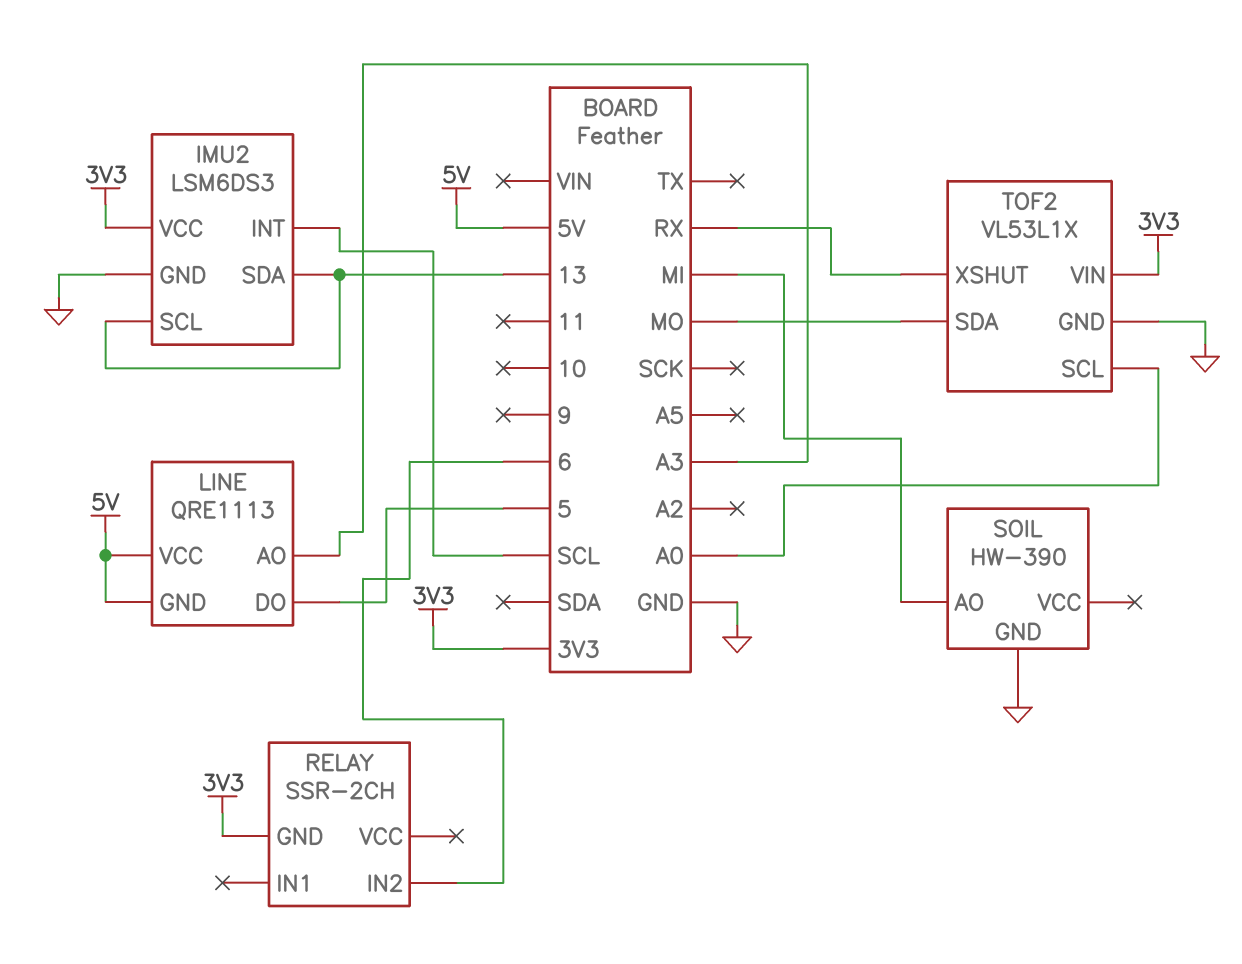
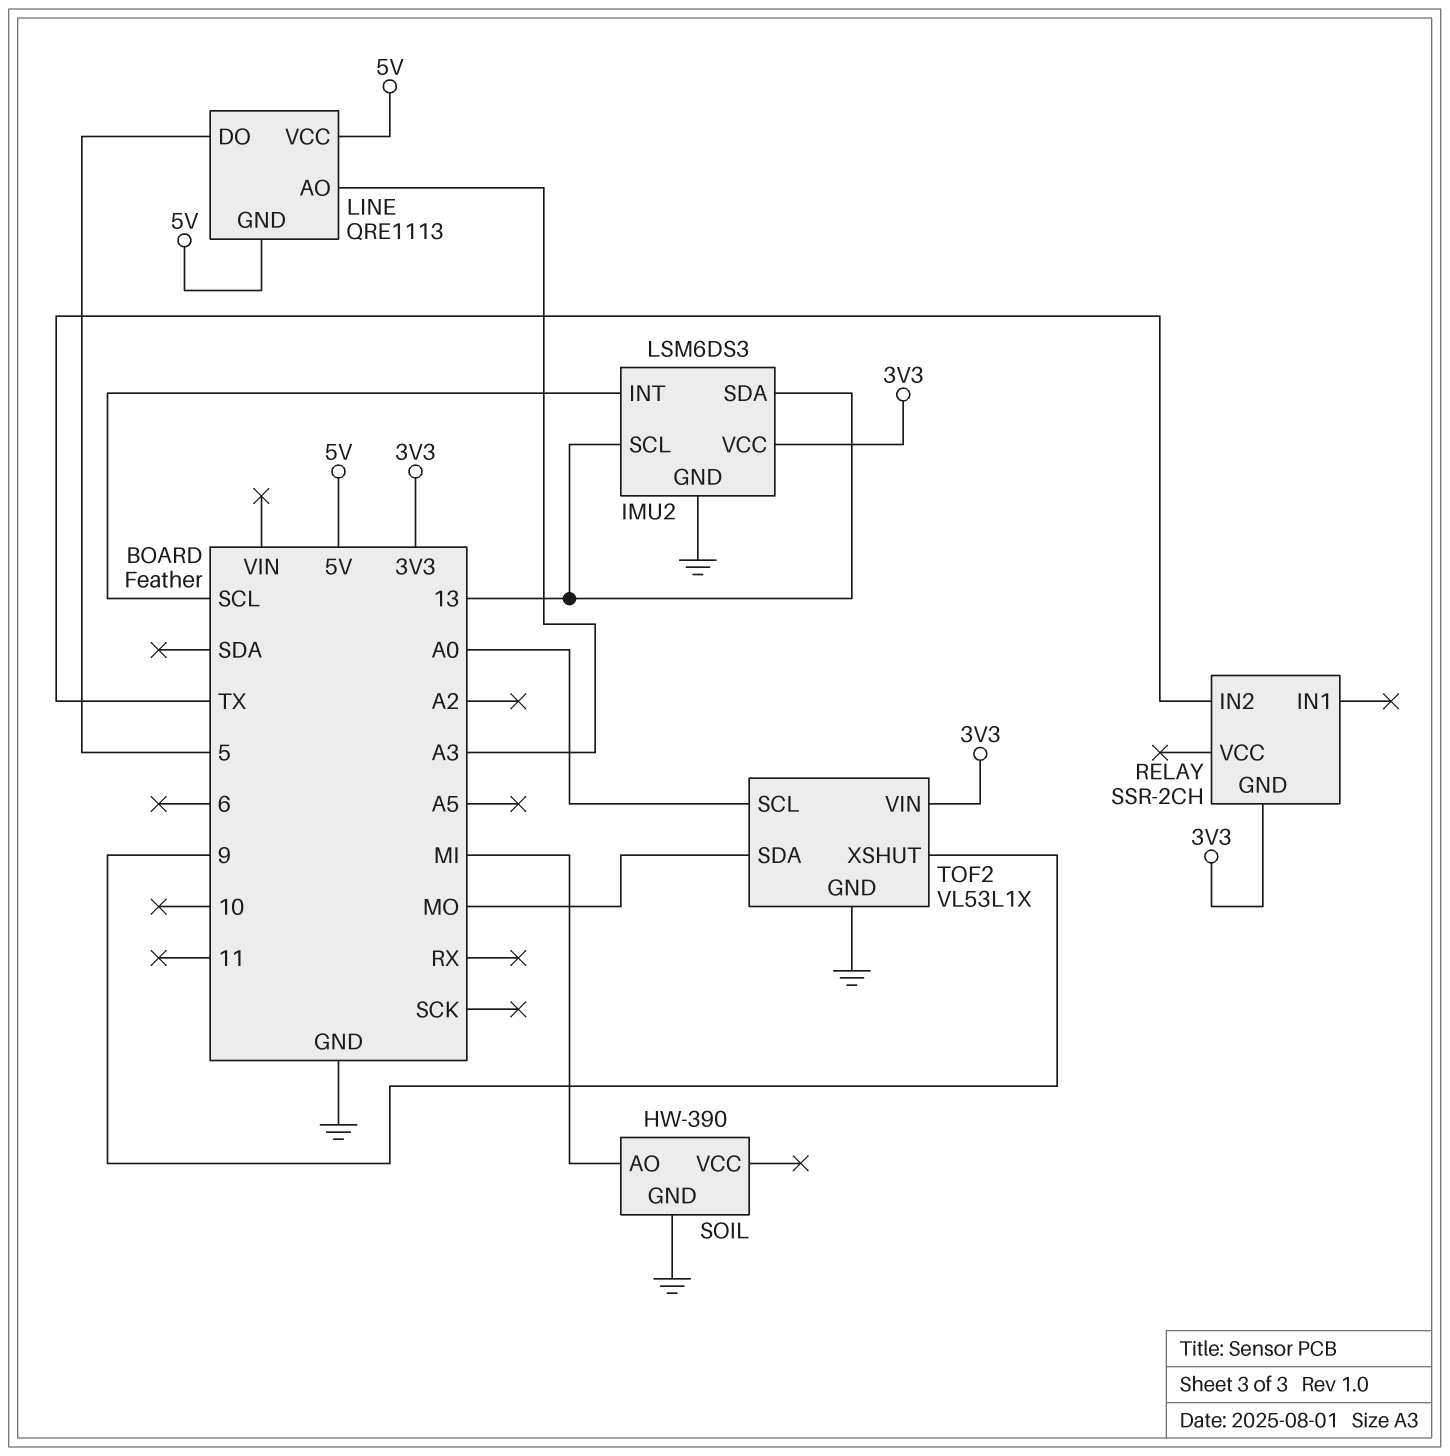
RELAY pin IN2: 6 -> TX
TOF2 pin XSHUT: RX -> 9

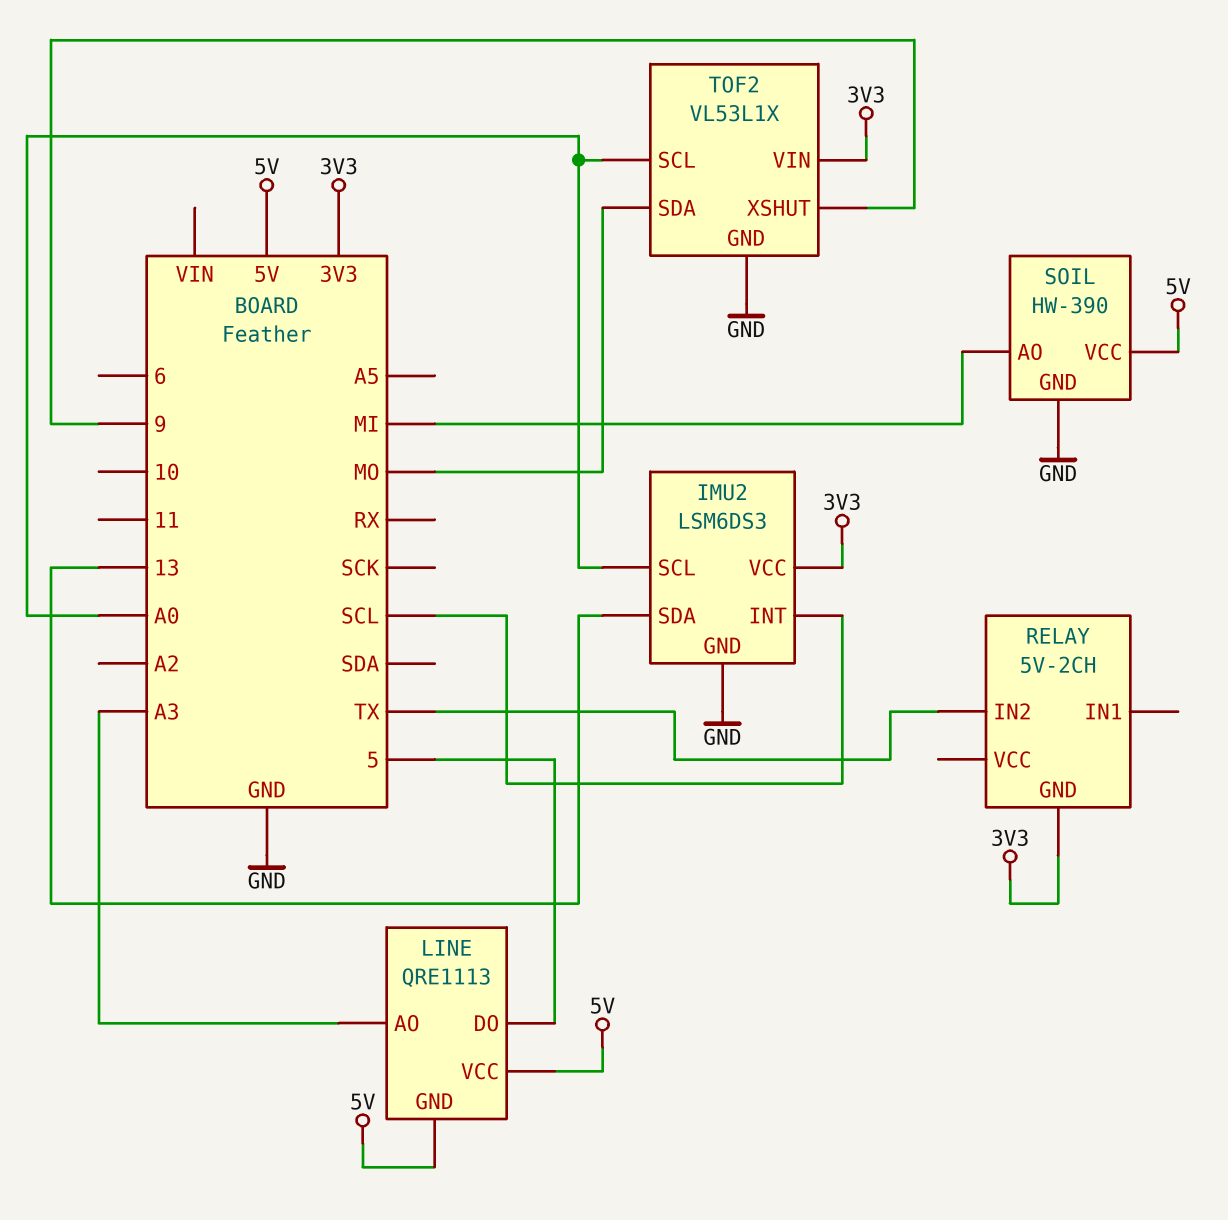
IMU2 pin SCL: 13 -> A0
RELAY: SSR-2CH -> 5V-2CH
SOIL pin VCC: none -> 5V

